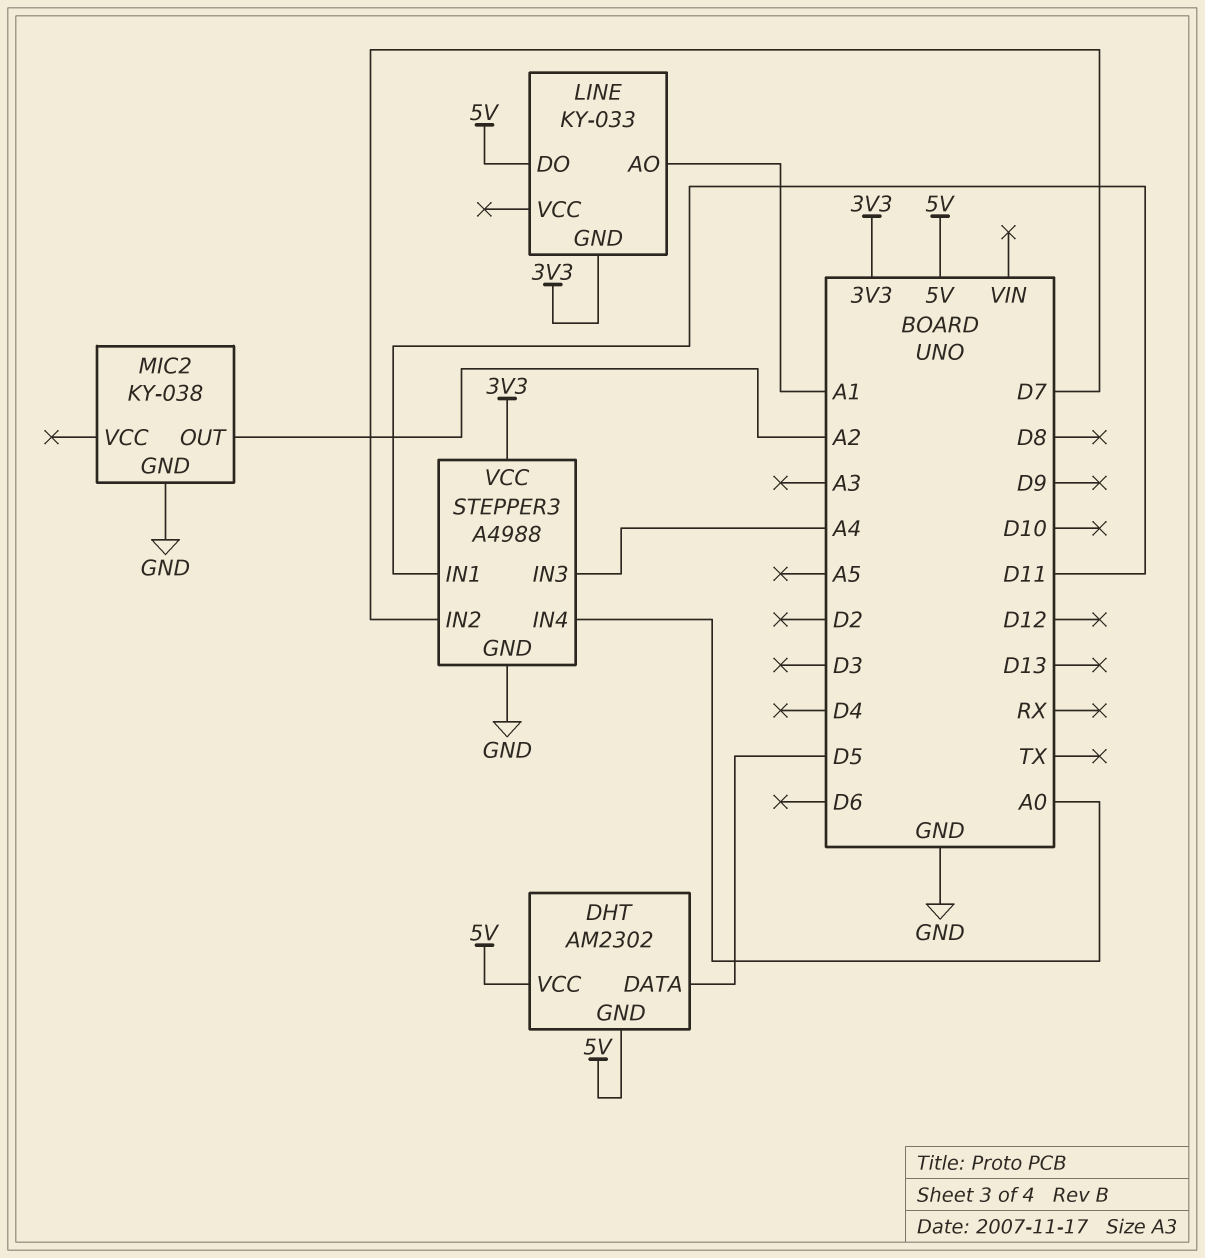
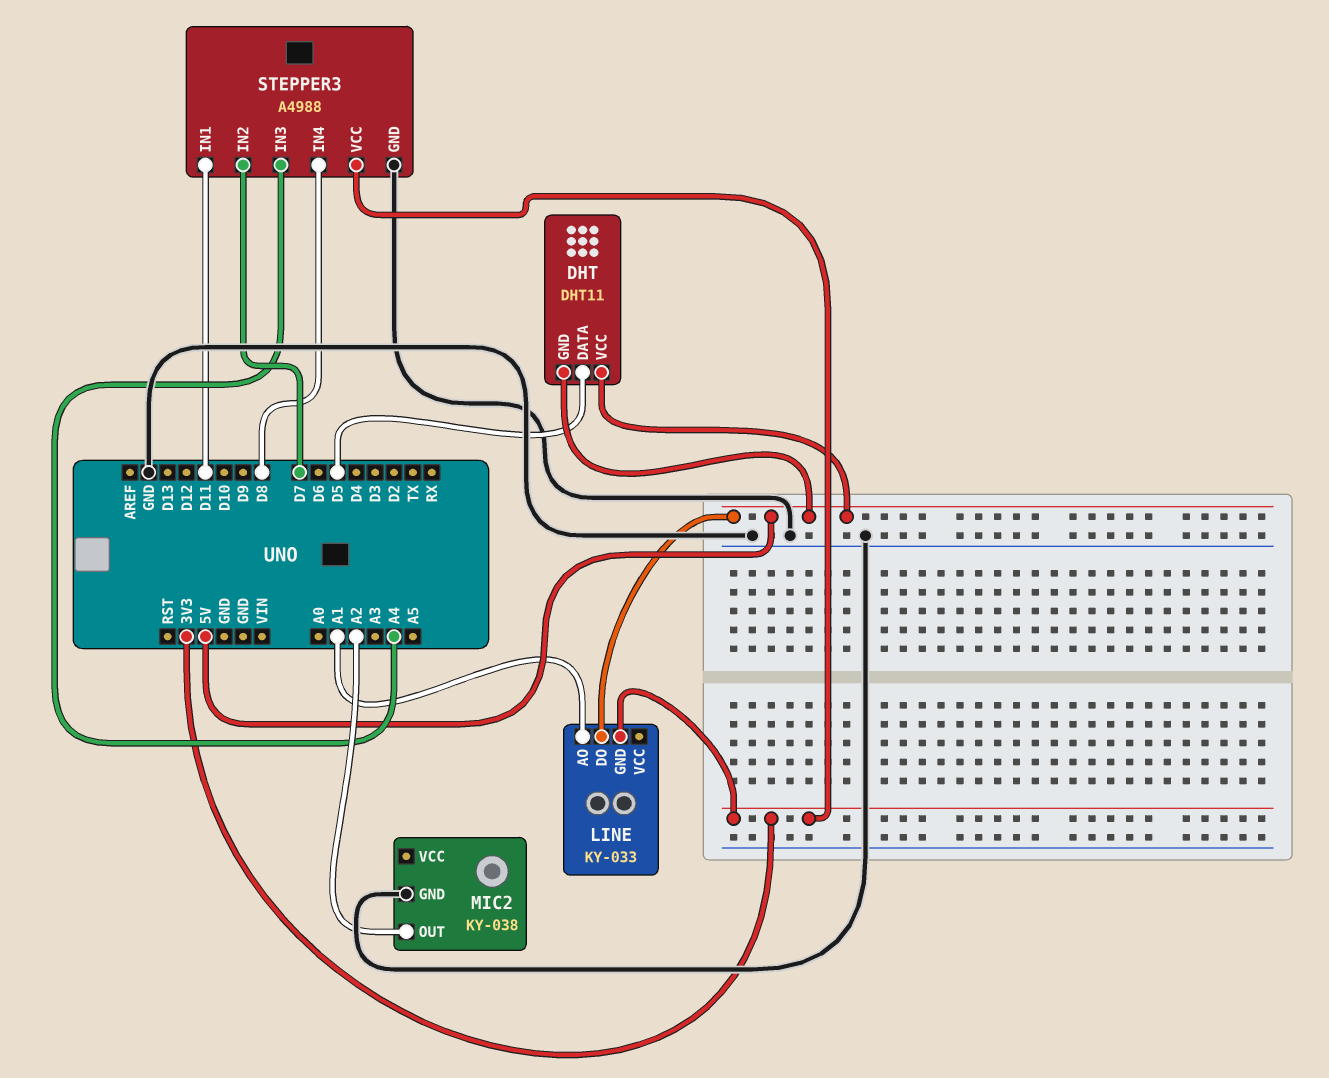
DHT: AM2302 -> DHT11
STEPPER3 pin IN4: A0 -> D8

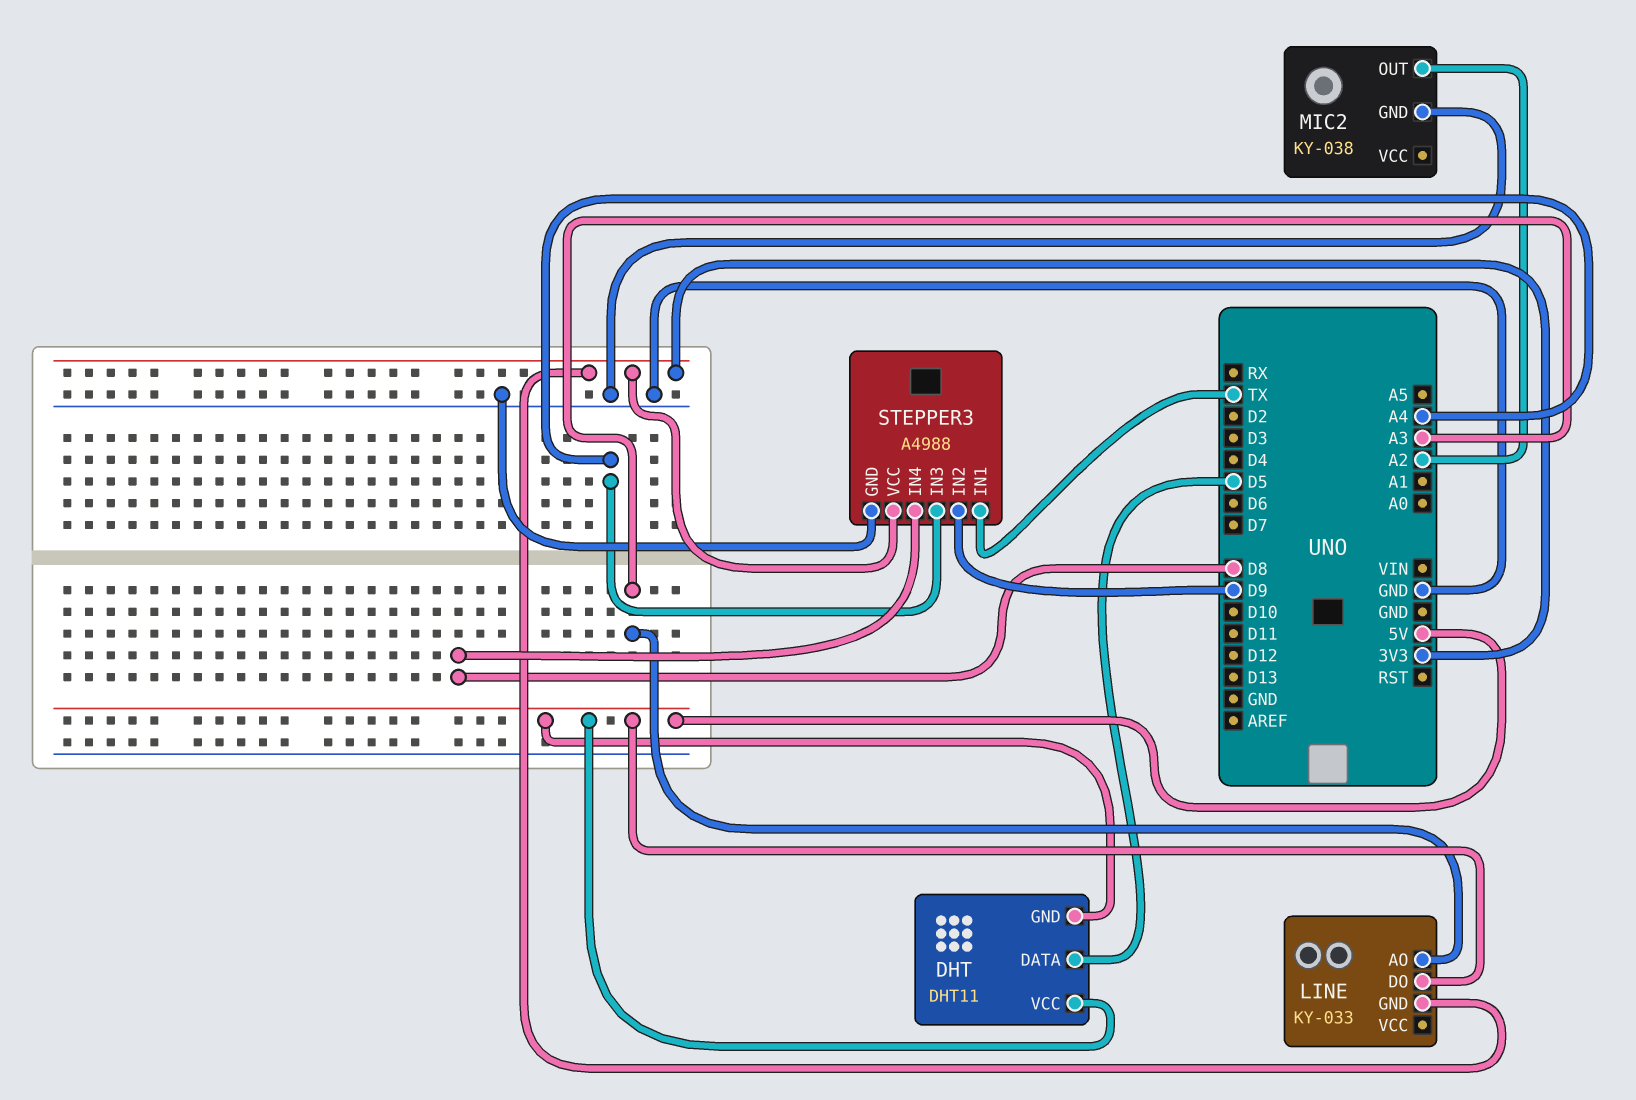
LINE pin AO: A1 -> A3
STEPPER3 pin IN1: D11 -> TX
STEPPER3 pin IN2: D7 -> D9

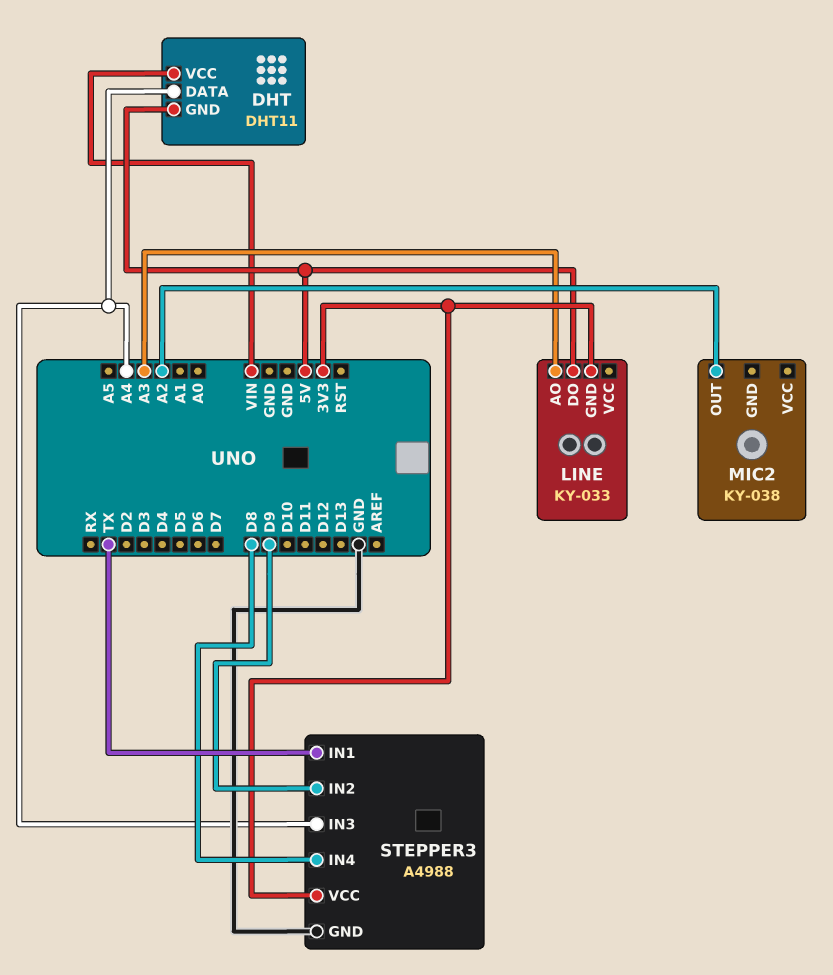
DHT pin DATA: D5 -> A4
DHT pin VCC: 5V -> VIN
MIC2 pin GND: GND -> none

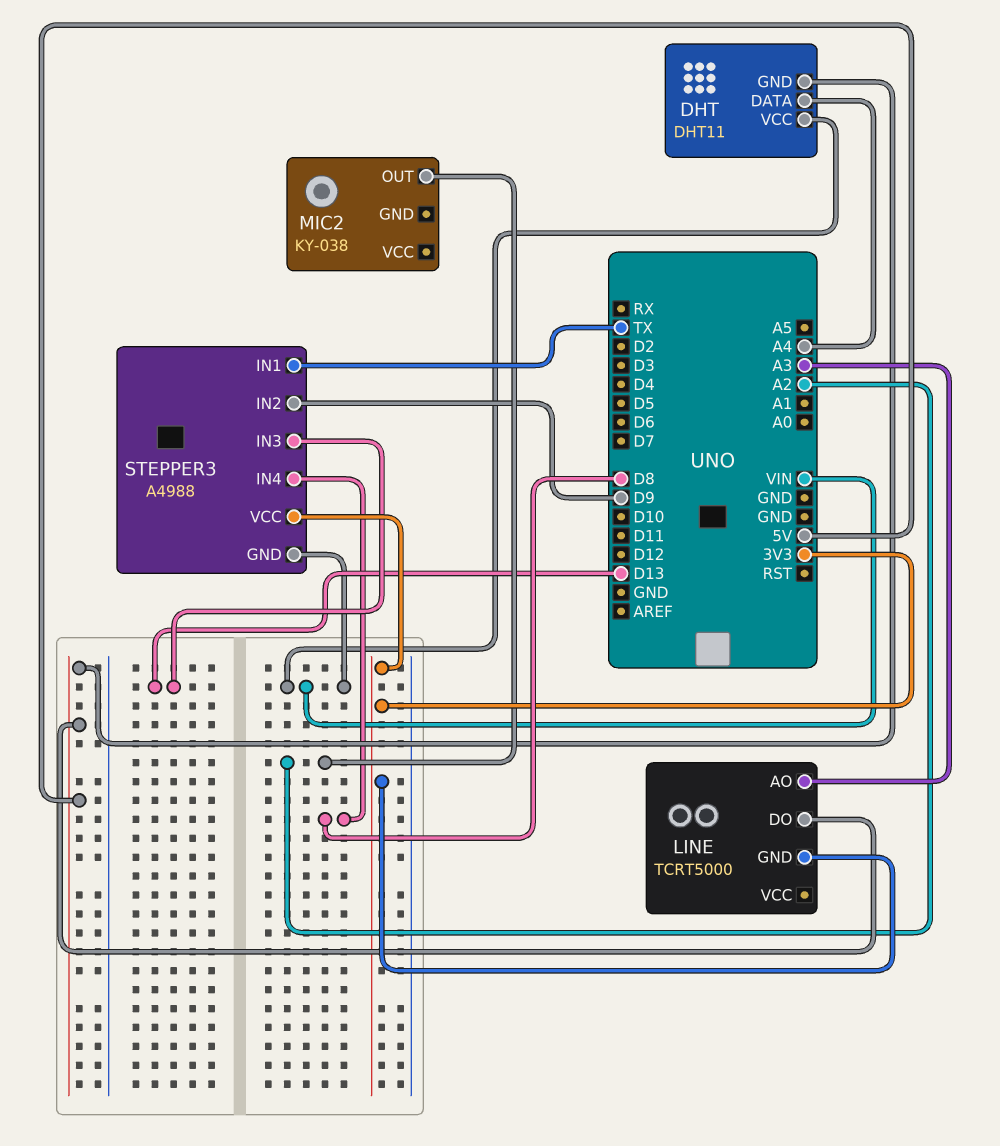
LINE: KY-033 -> TCRT5000
STEPPER3 pin GND: GND -> VIN
STEPPER3 pin IN3: A4 -> D13

